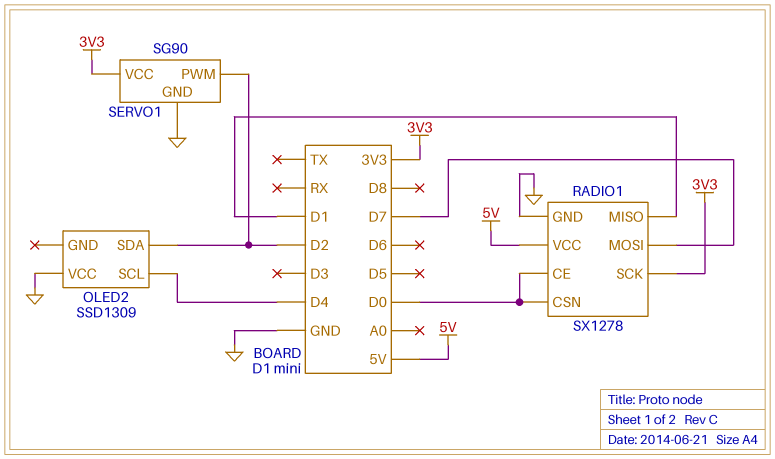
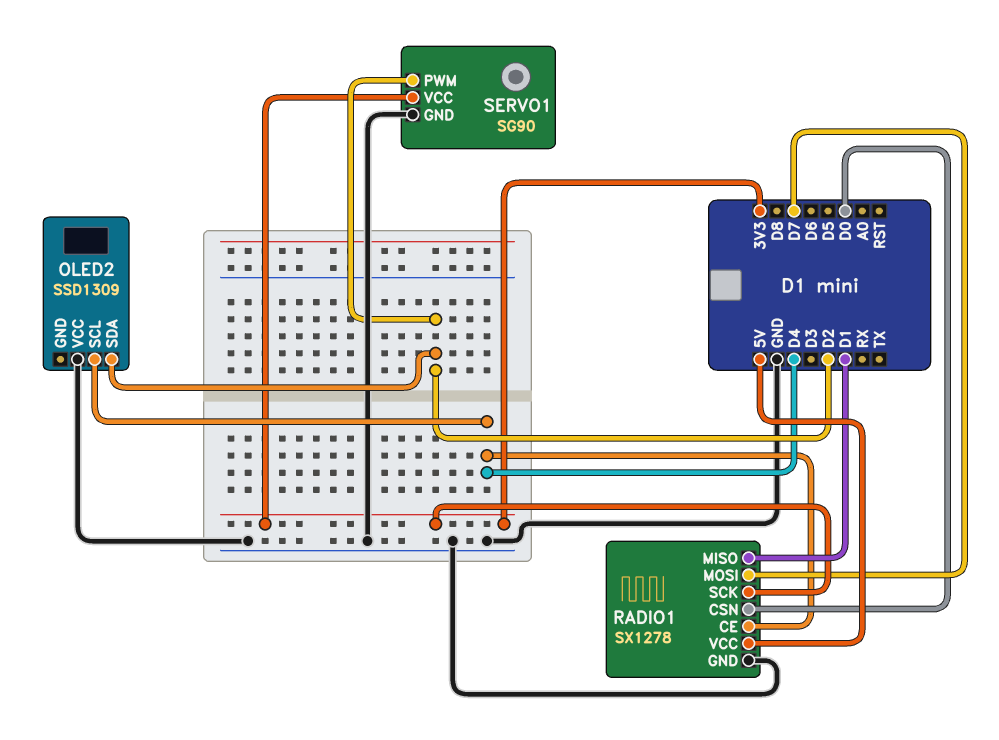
RADIO1 pin CE: D0 -> D4

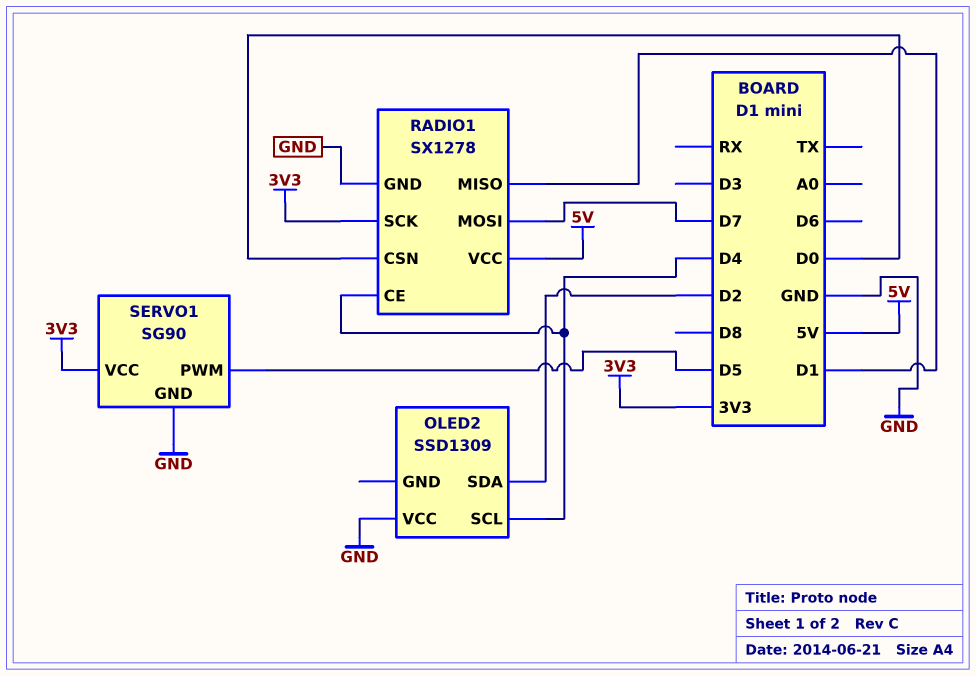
SERVO1 pin PWM: D2 -> D5

